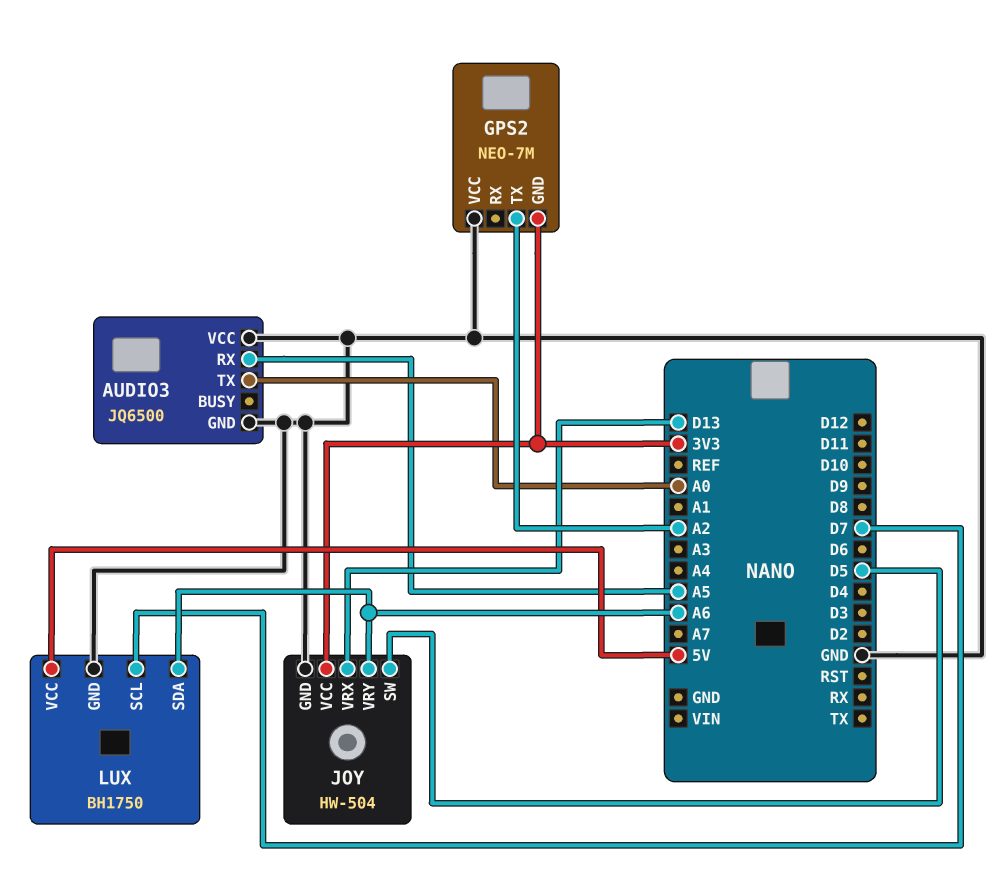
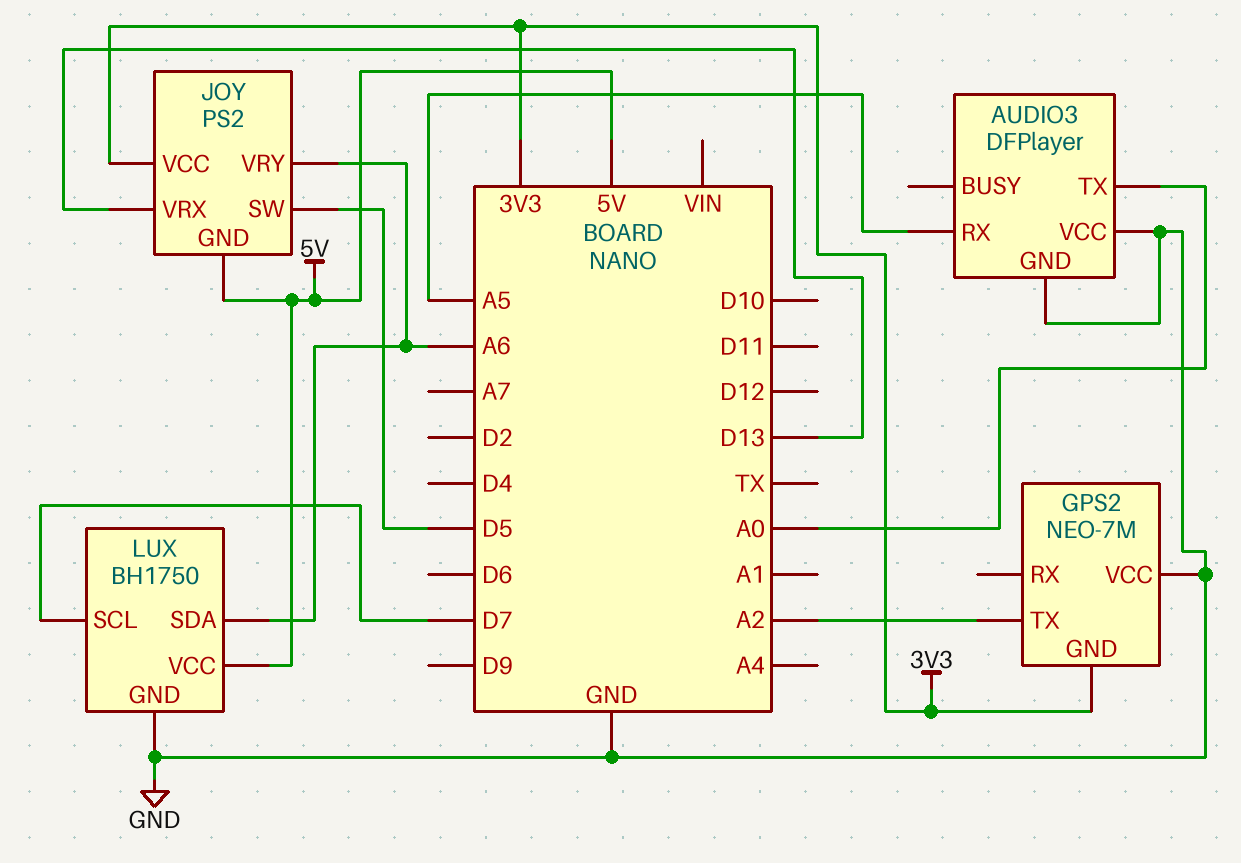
AUDIO3: JQ6500 -> DFPlayer
JOY: HW-504 -> PS2
JOY pin GND: GND -> 5V

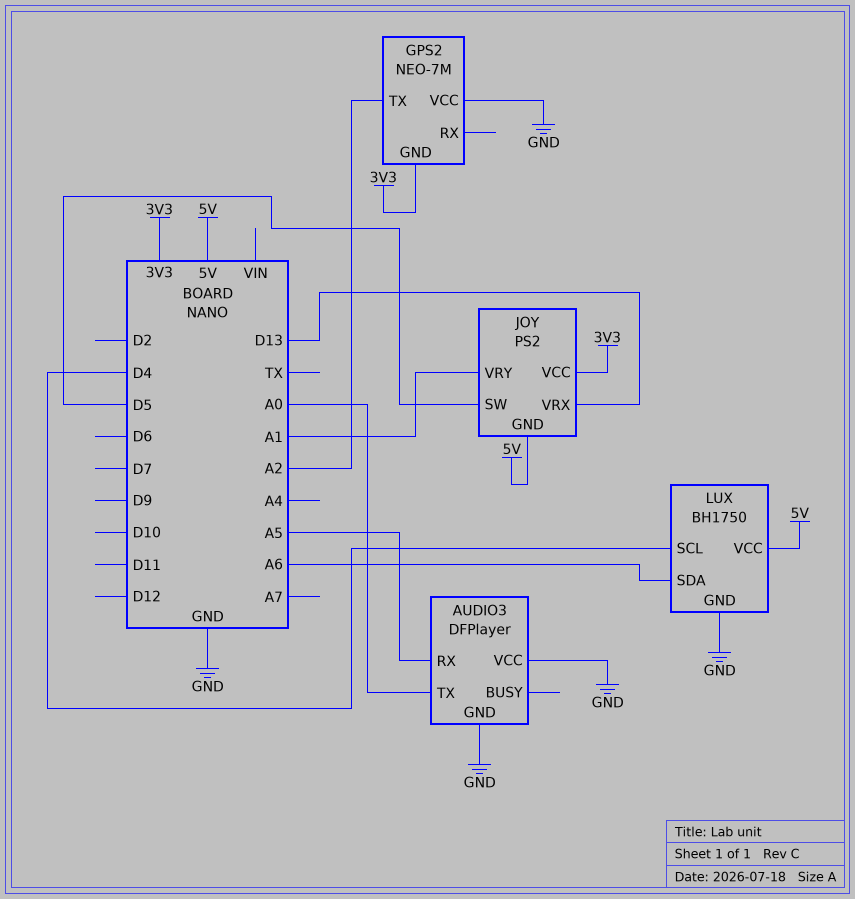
JOY pin VRY: A6 -> A1
LUX pin SCL: D7 -> D4

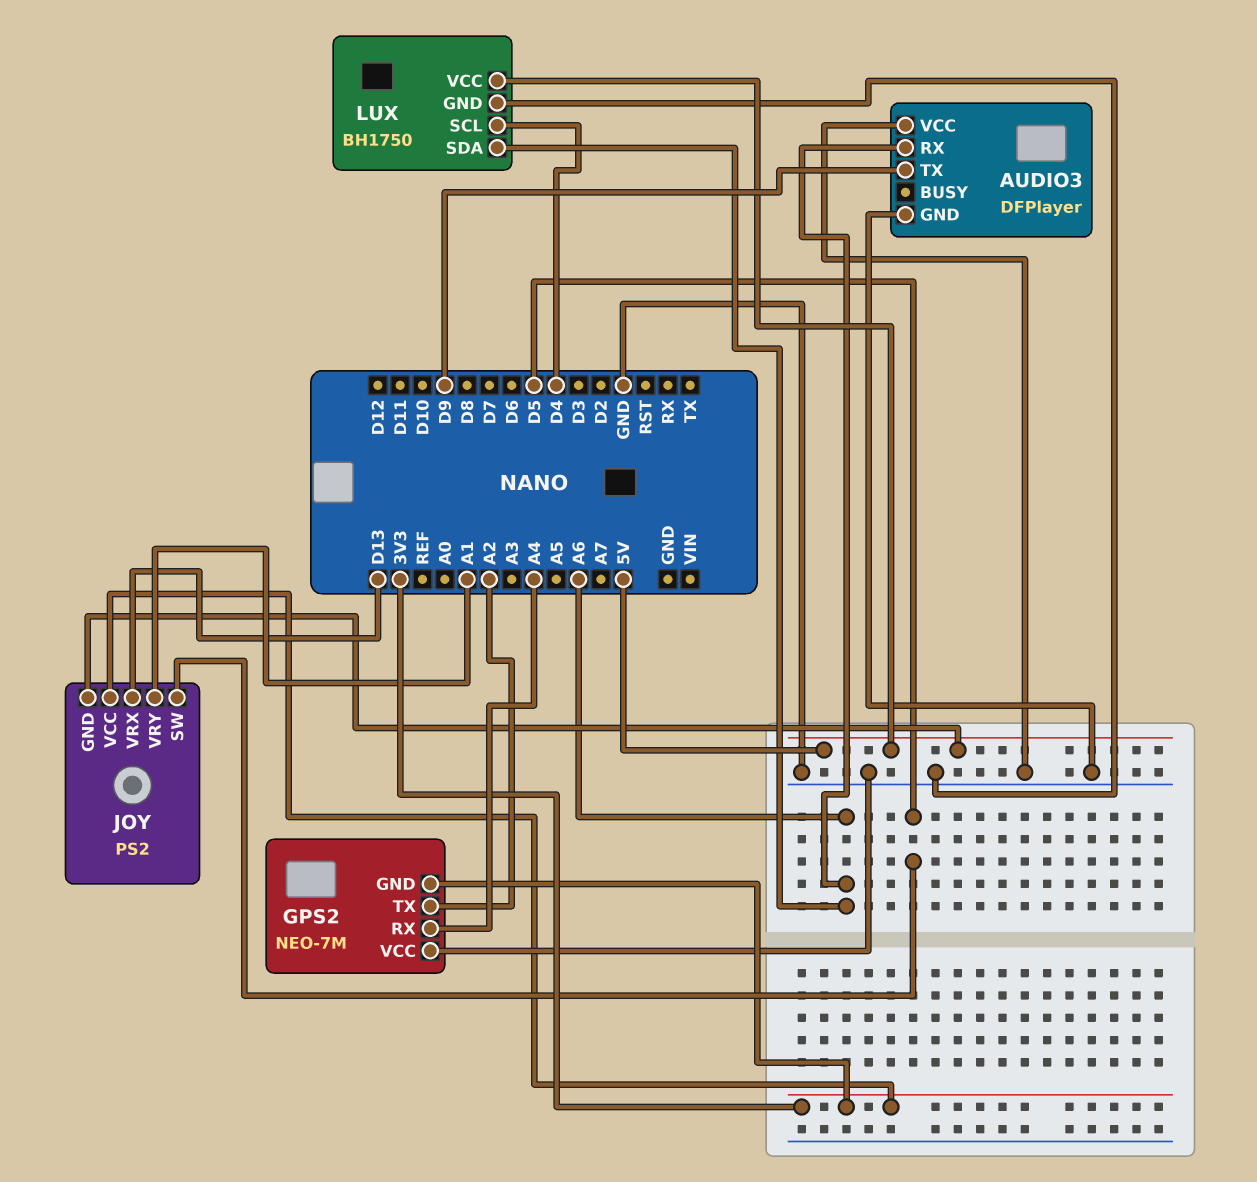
AUDIO3 pin RX: A5 -> A6
AUDIO3 pin TX: A0 -> D9
GPS2 pin RX: none -> A4

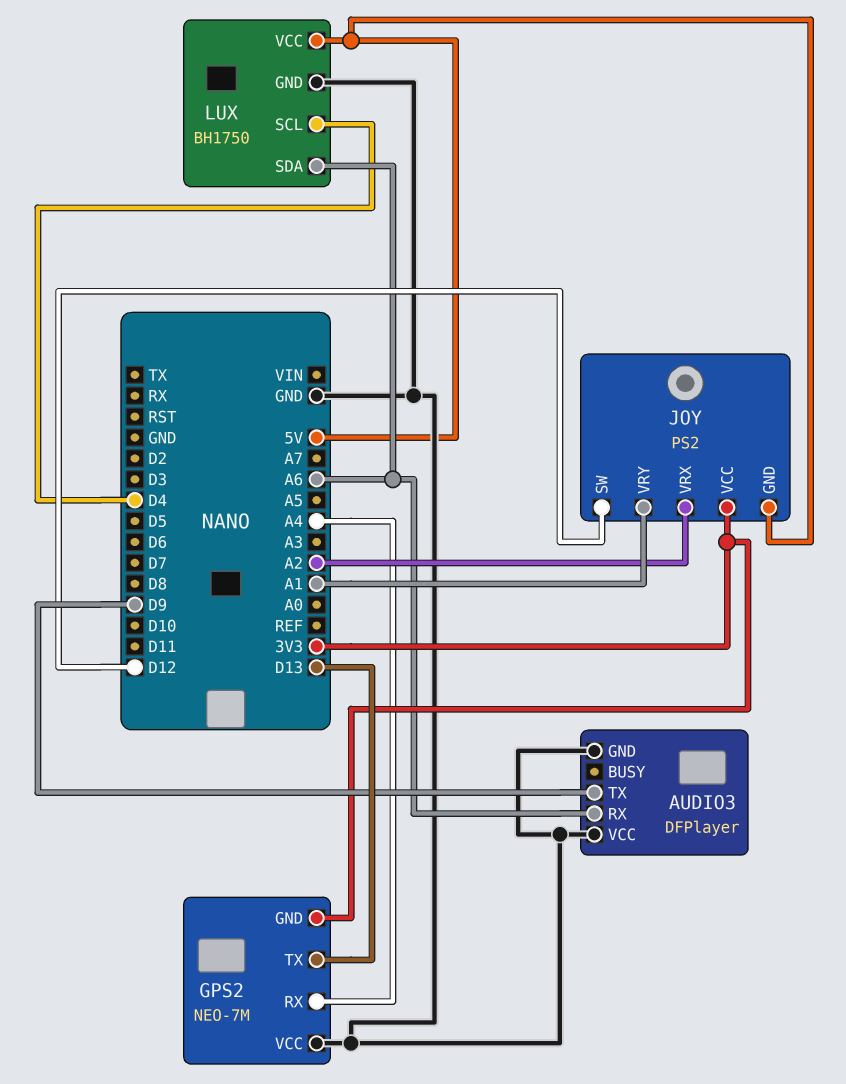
GPS2 pin TX: A2 -> D13
JOY pin SW: D5 -> D12
JOY pin VRX: D13 -> A2

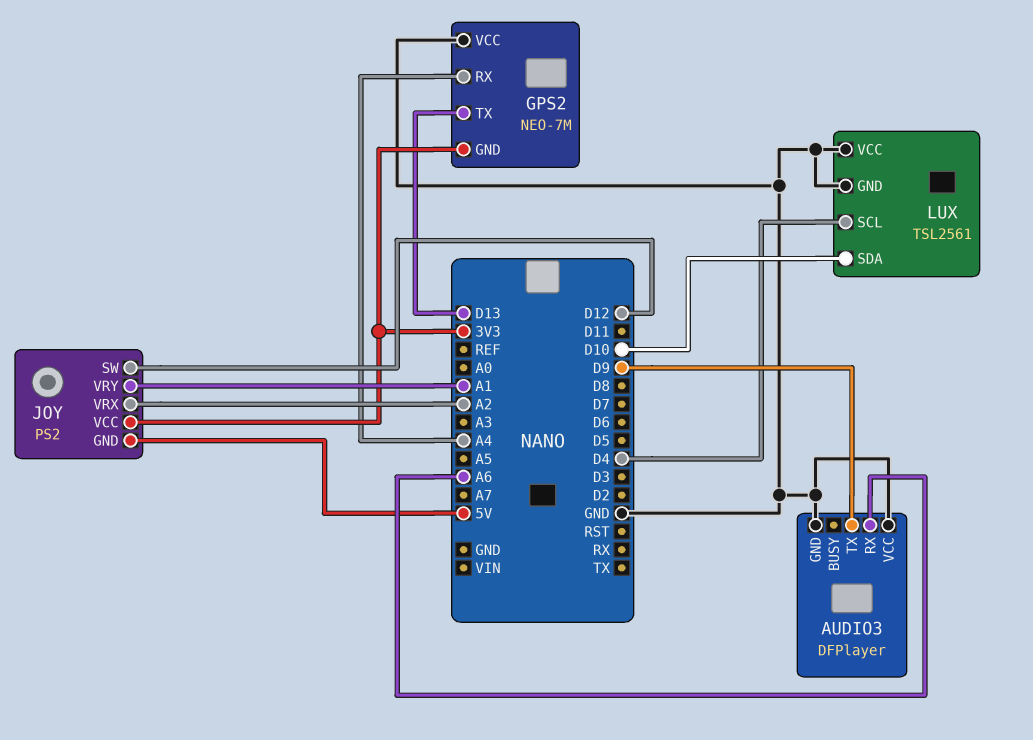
LUX: BH1750 -> TSL2561
LUX pin SDA: A6 -> D10
LUX pin VCC: 5V -> GND

